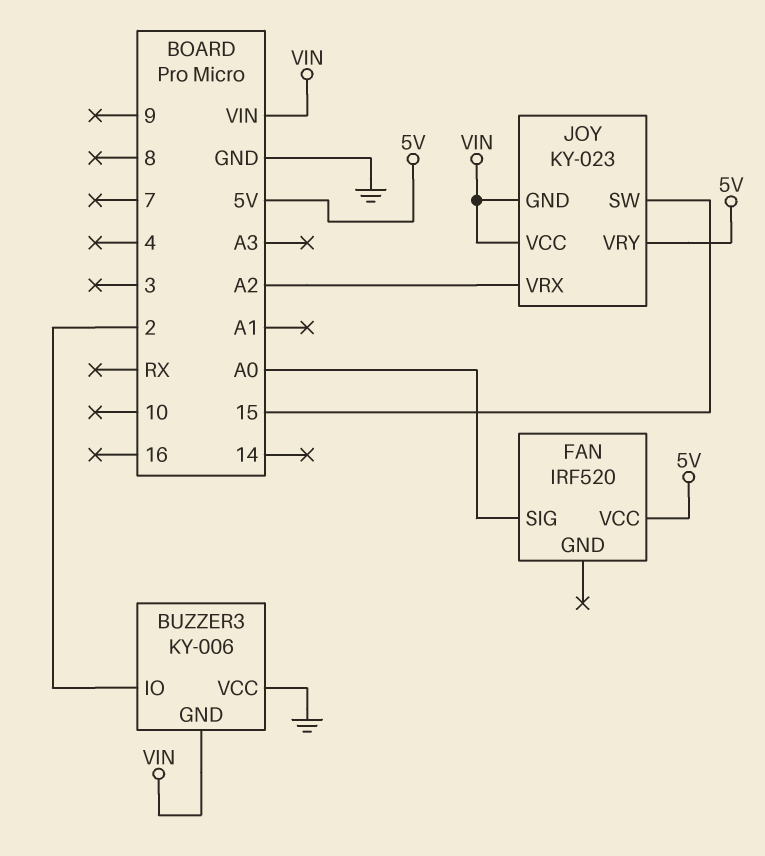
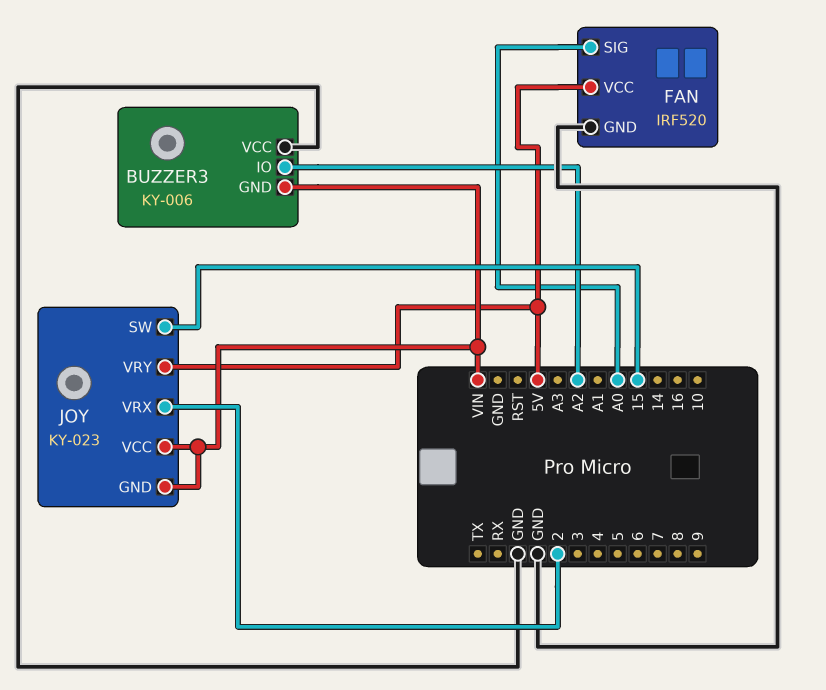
BUZZER3 pin IO: 2 -> A2
FAN pin GND: none -> GND
JOY pin VRX: A2 -> 2

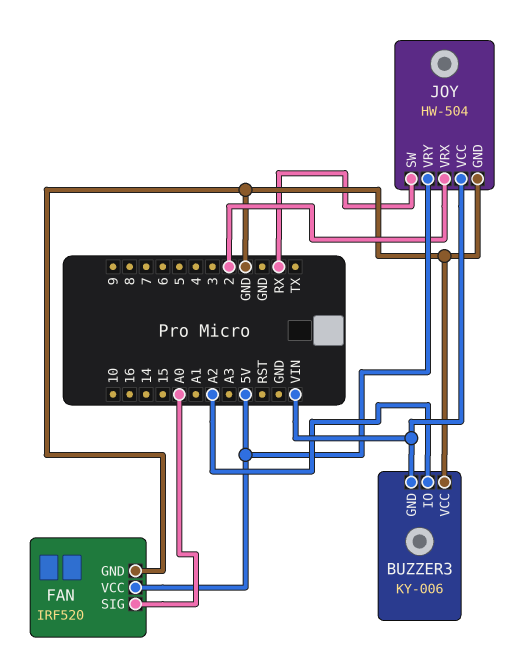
JOY: KY-023 -> HW-504
JOY pin GND: VIN -> GND
JOY pin SW: 15 -> RX

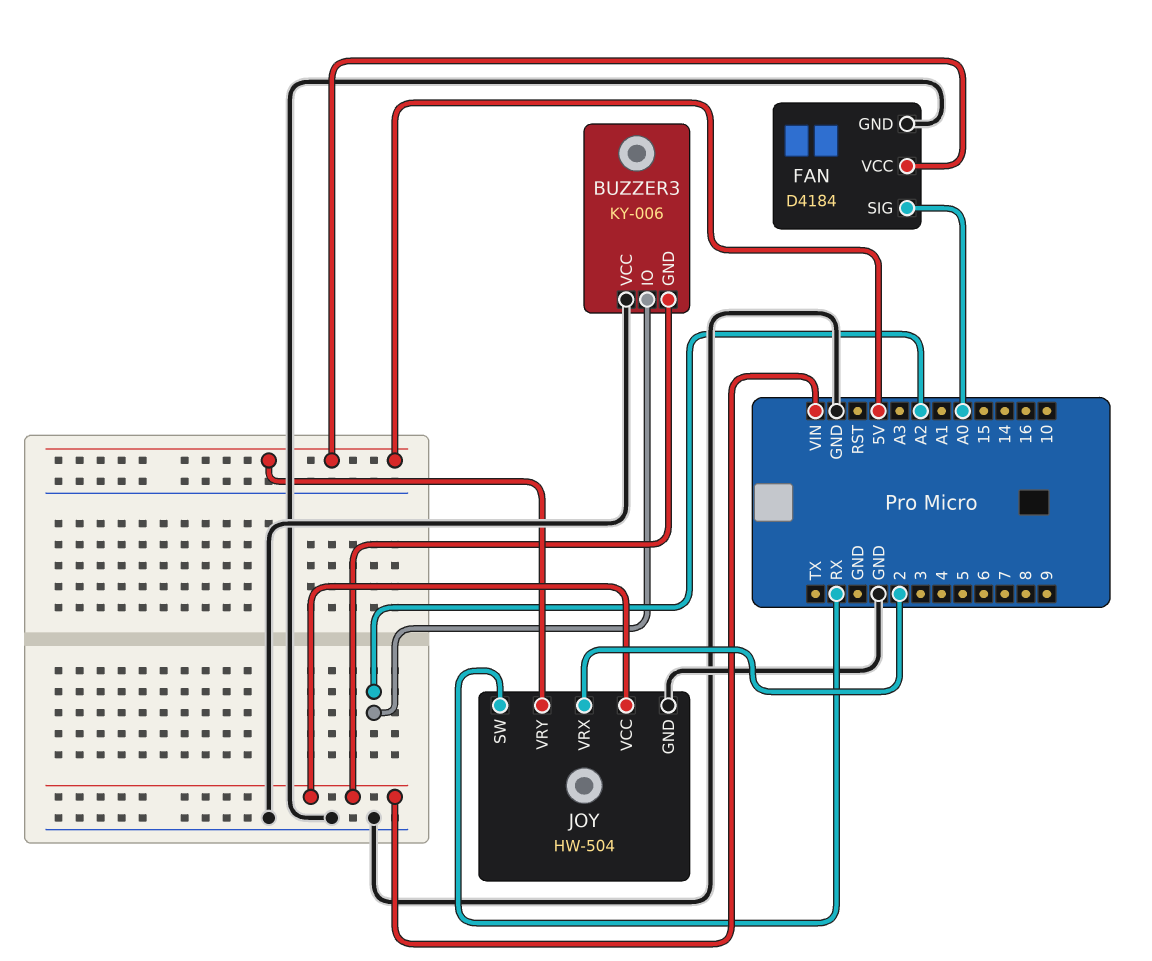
FAN: IRF520 -> D4184

